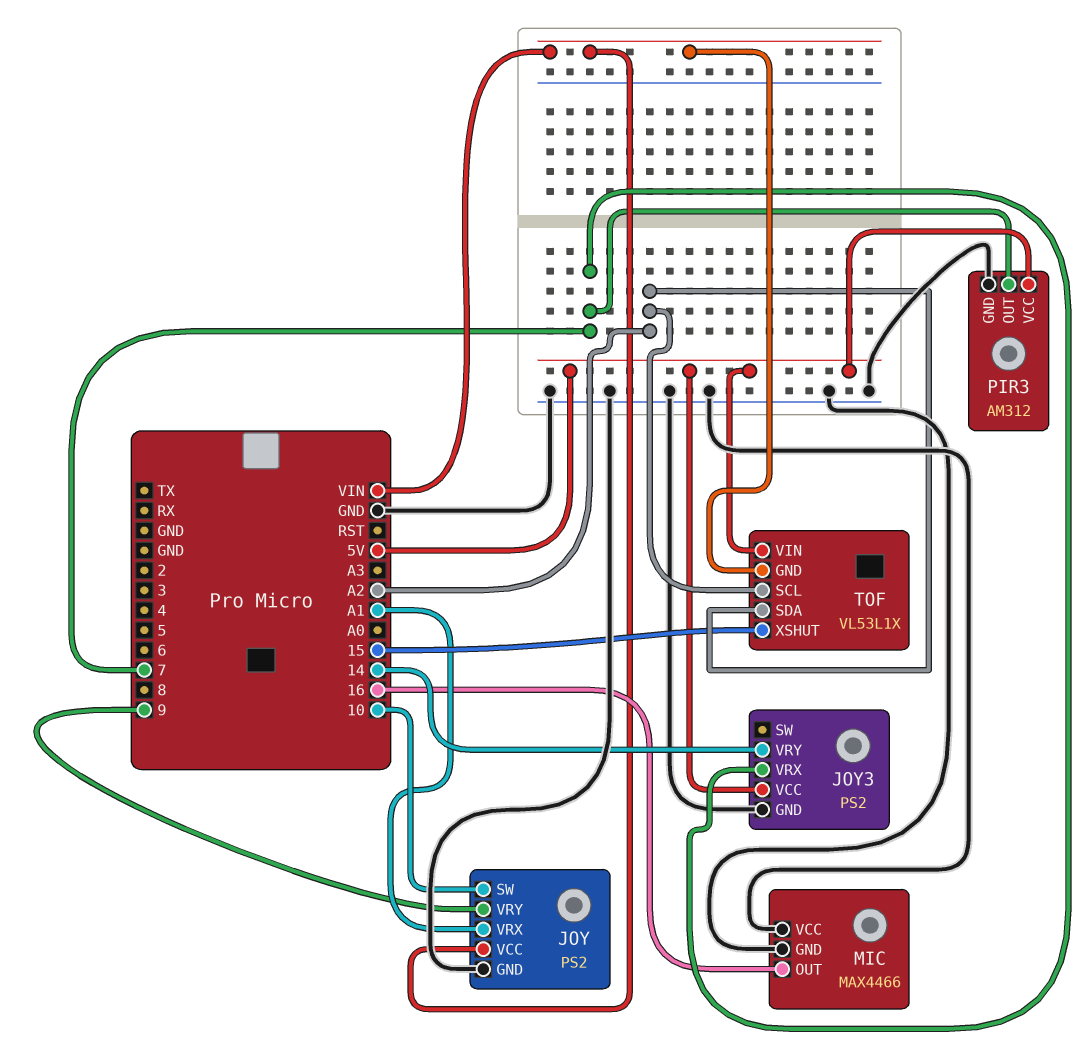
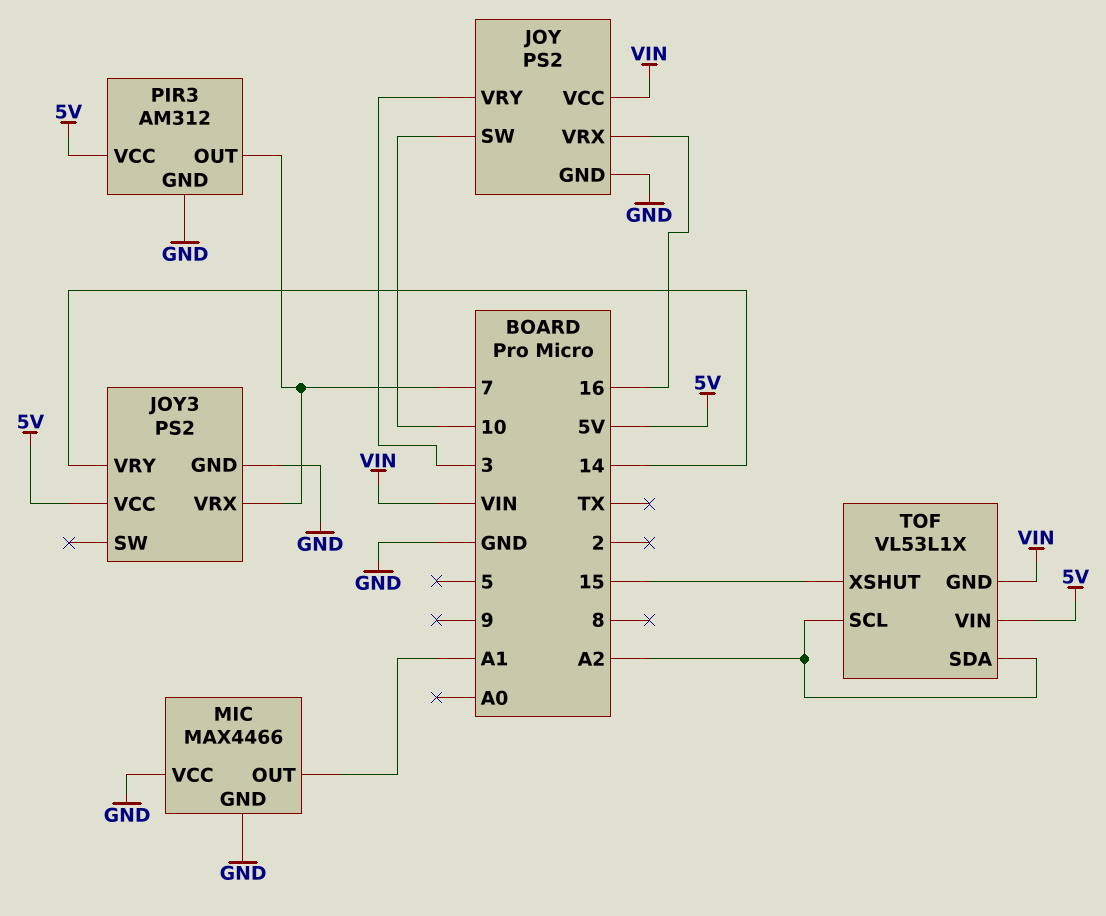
JOY pin VRX: A1 -> 16
JOY pin VRY: 9 -> 3
MIC pin OUT: 16 -> A1

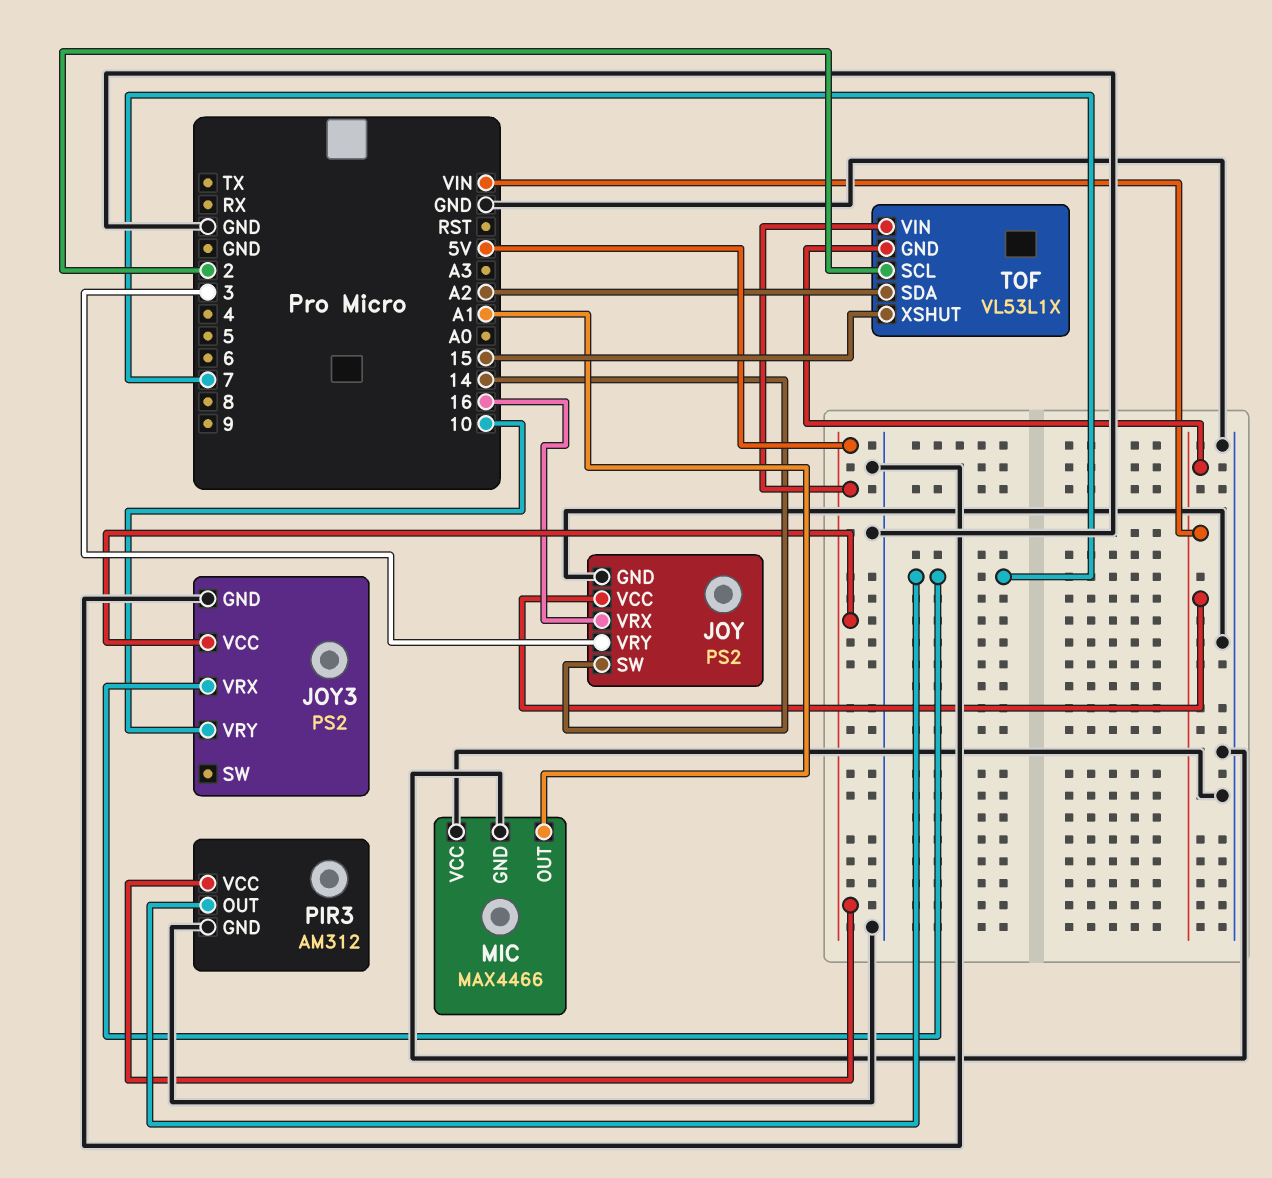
JOY pin SW: 10 -> 14
JOY3 pin VRY: 14 -> 10
TOF pin SCL: A2 -> 2

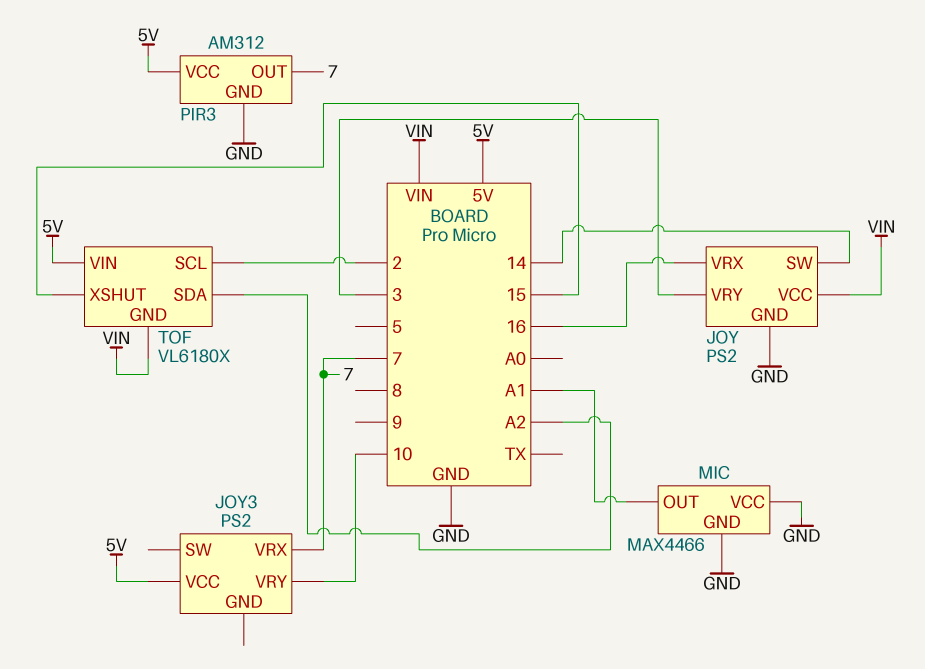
JOY3 pin GND: GND -> none
TOF: VL53L1X -> VL6180X

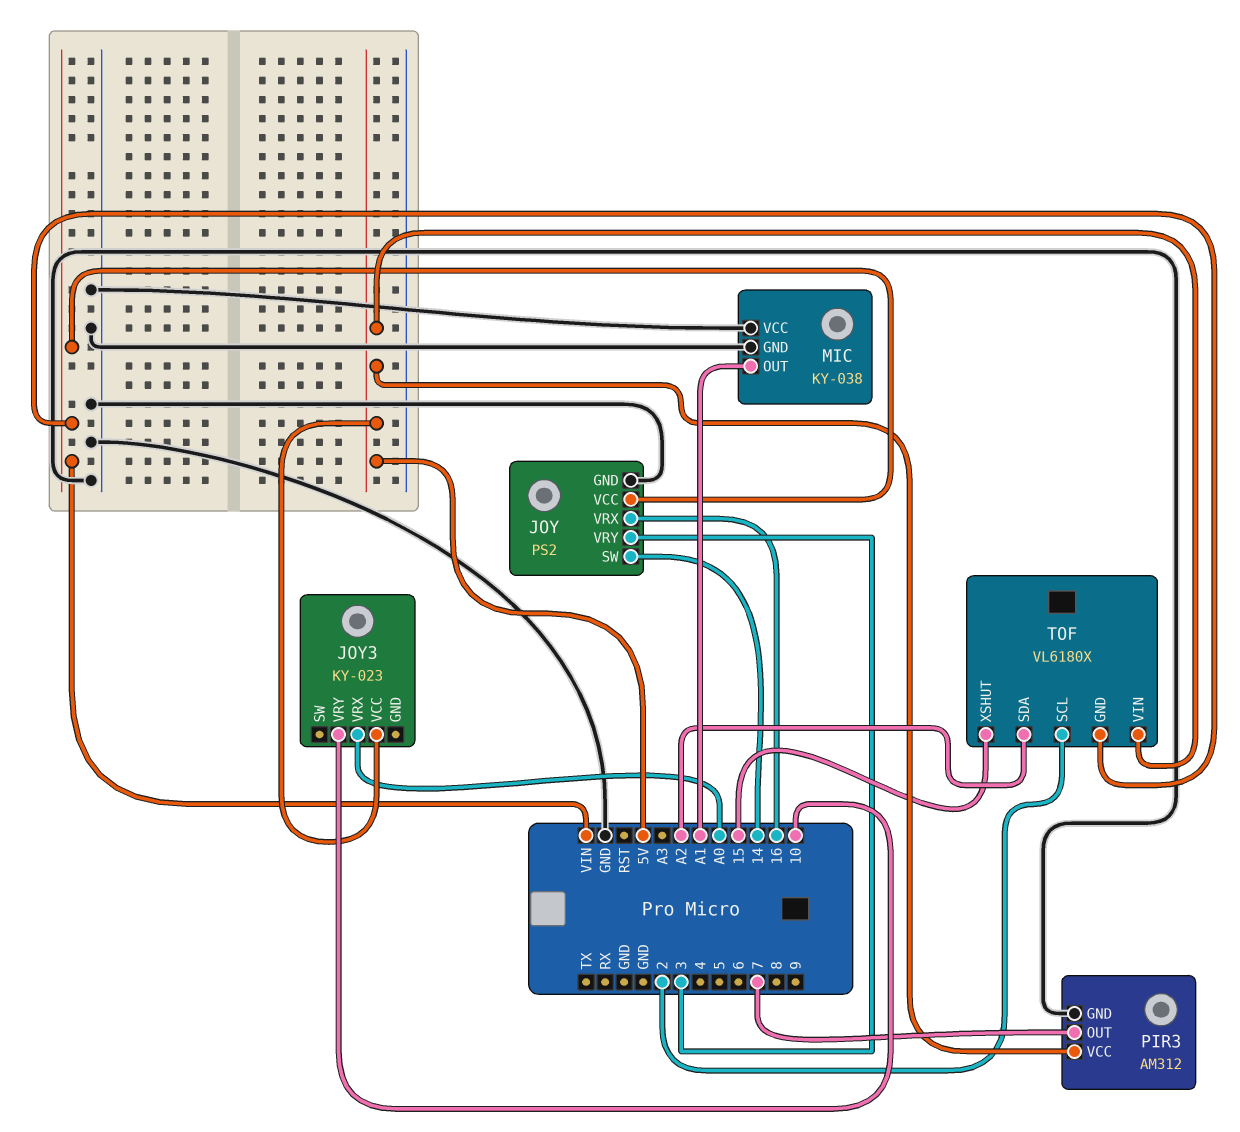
JOY3: PS2 -> KY-023
JOY3 pin VRX: 7 -> A0
MIC: MAX4466 -> KY-038

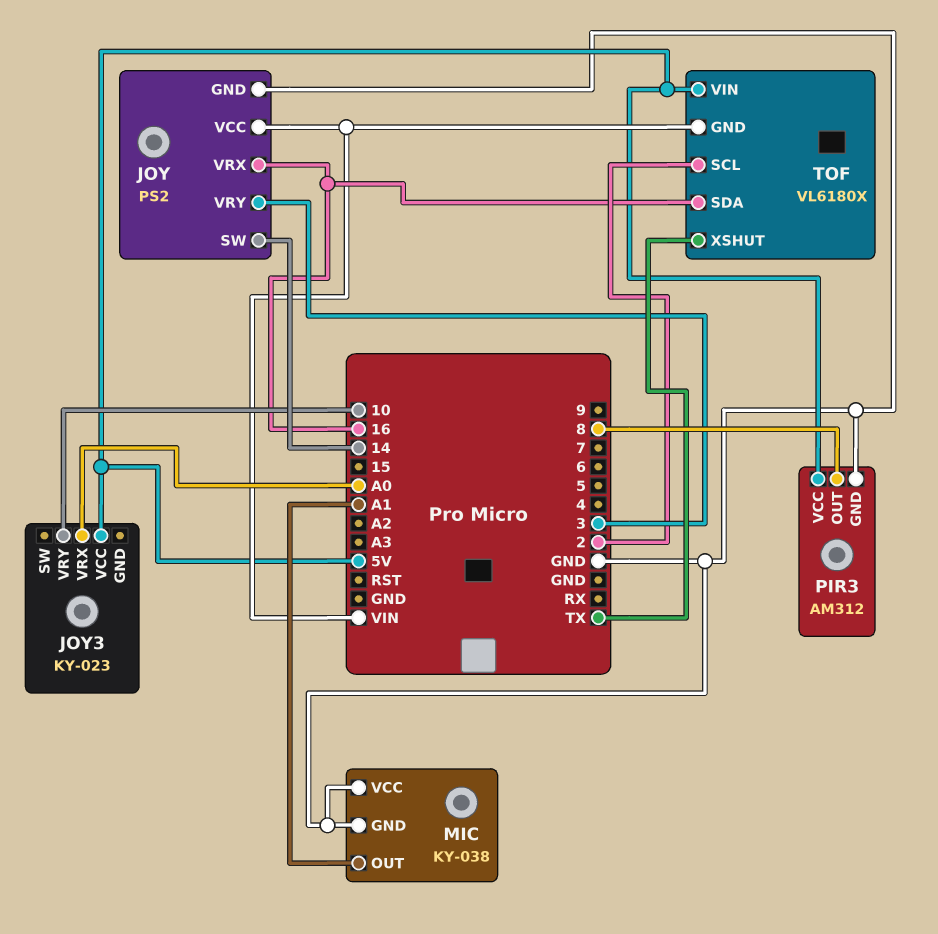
PIR3 pin OUT: 7 -> 8
TOF pin SDA: A2 -> 16
TOF pin XSHUT: 15 -> TX

